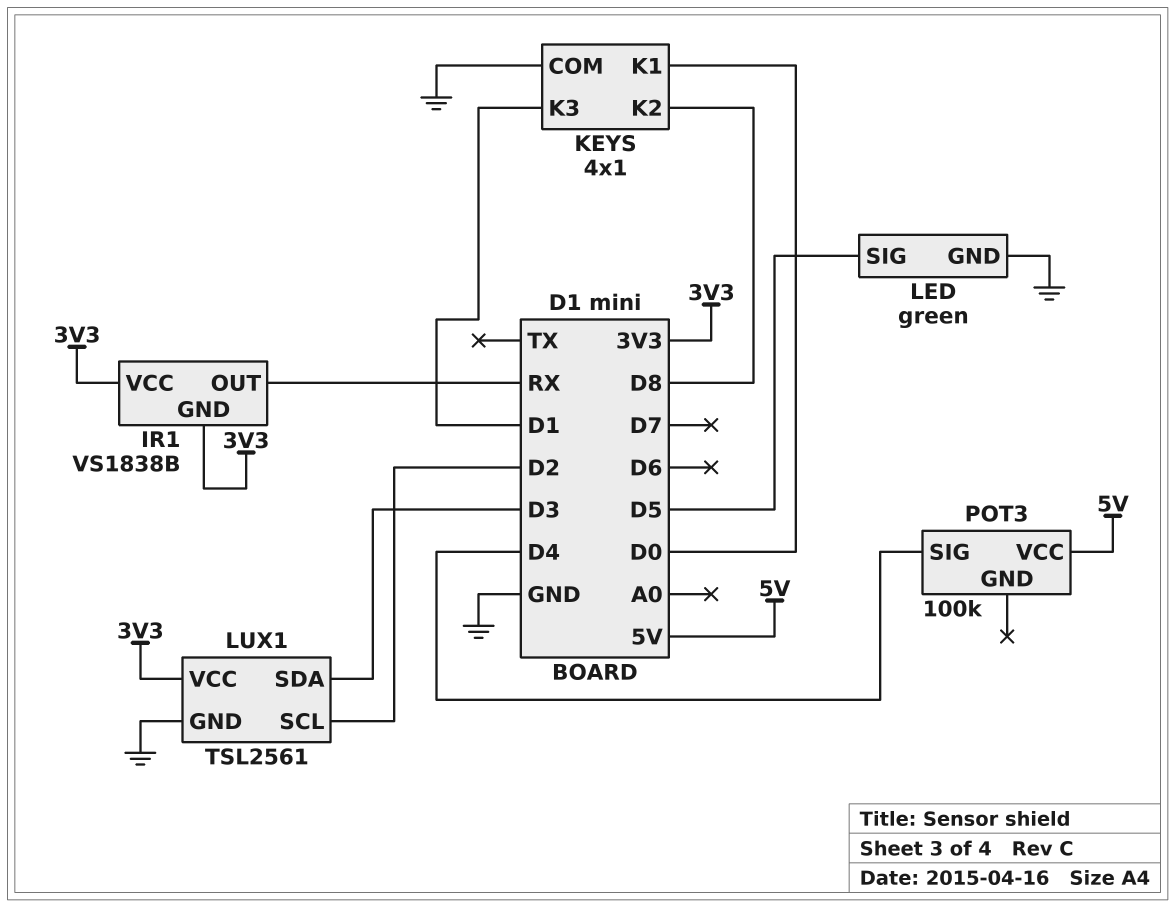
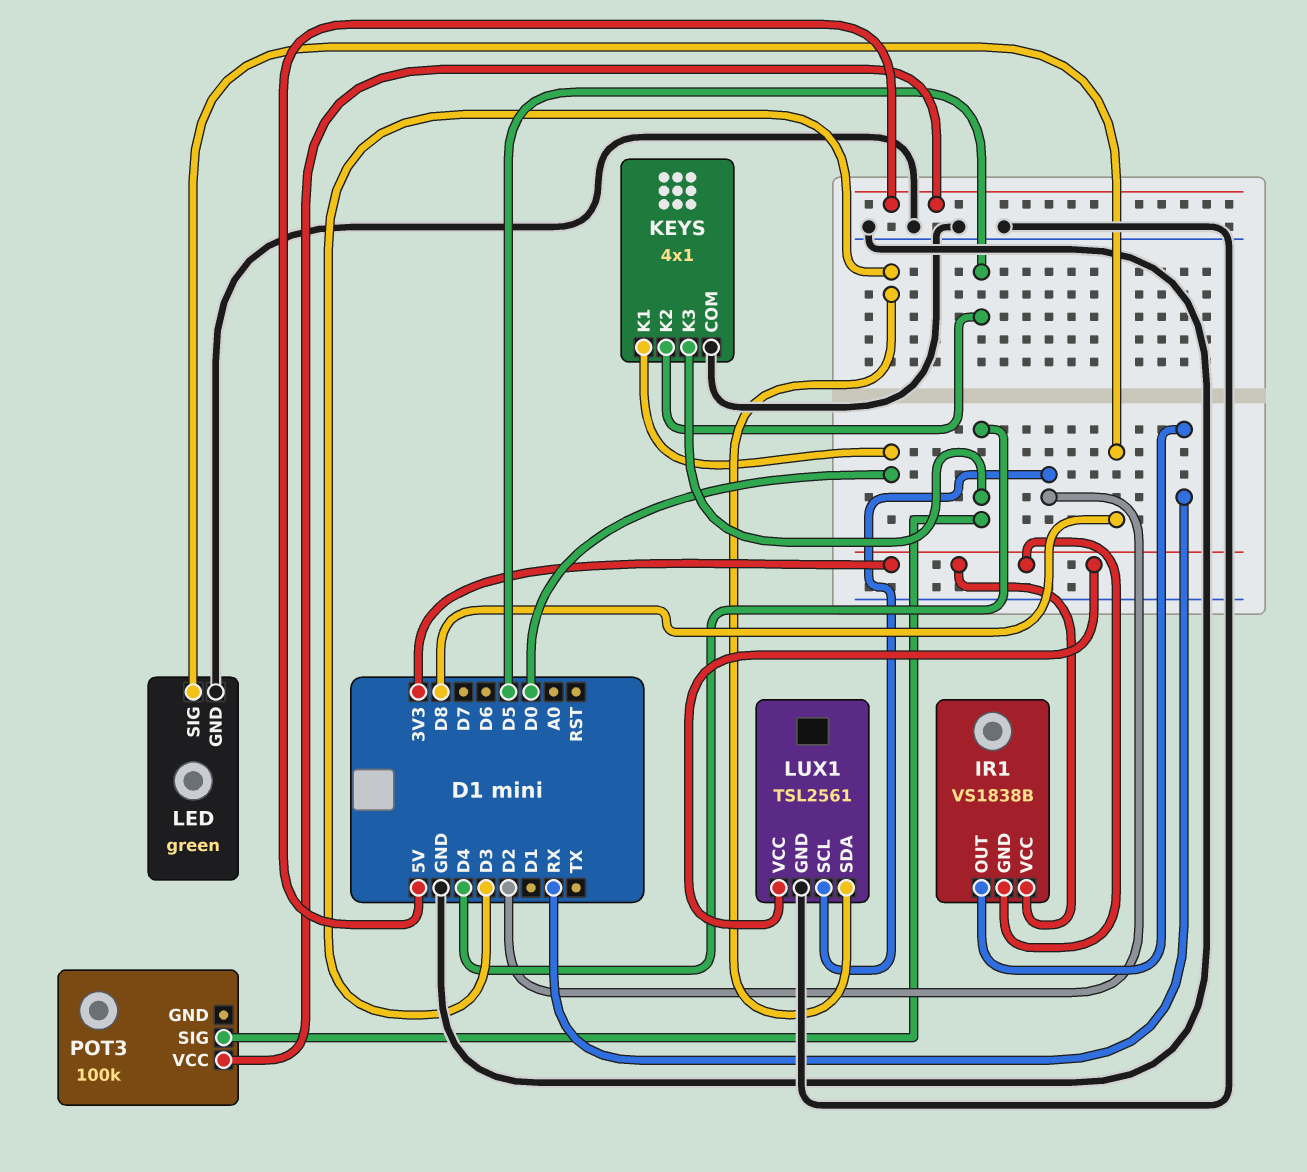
KEYS pin K2: D8 -> D5
KEYS pin K3: D1 -> D4
LED pin SIG: D5 -> D8

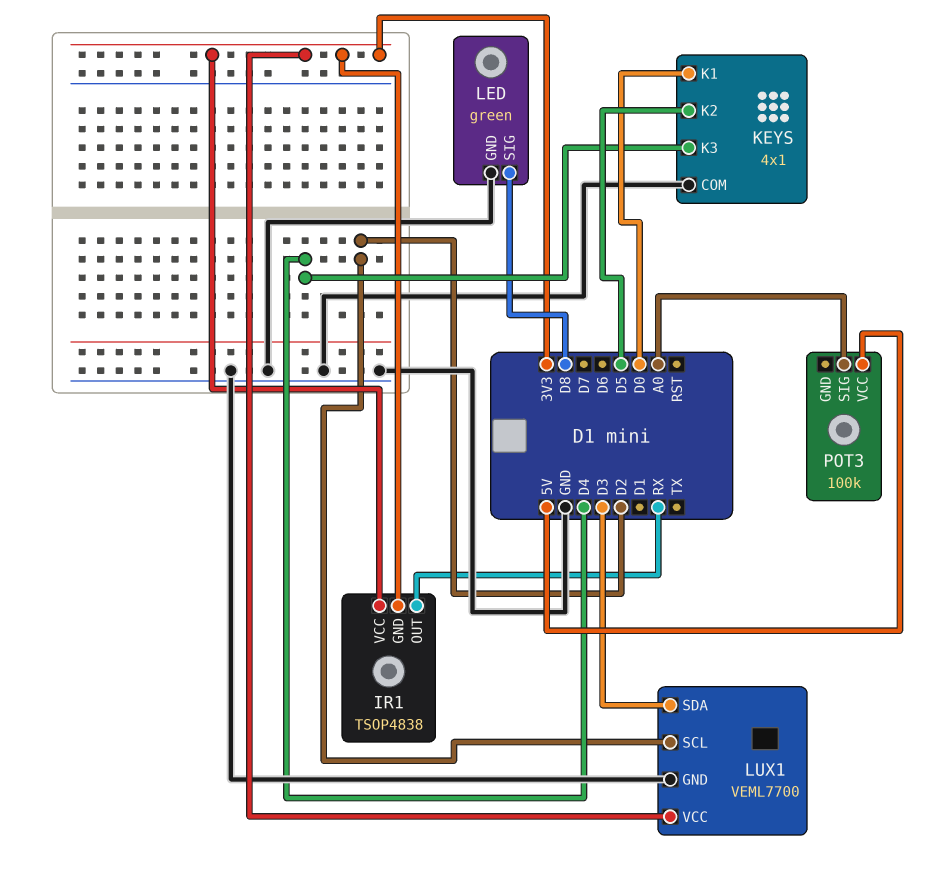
IR1: VS1838B -> TSOP4838
LUX1: TSL2561 -> VEML7700
POT3 pin SIG: D4 -> A0

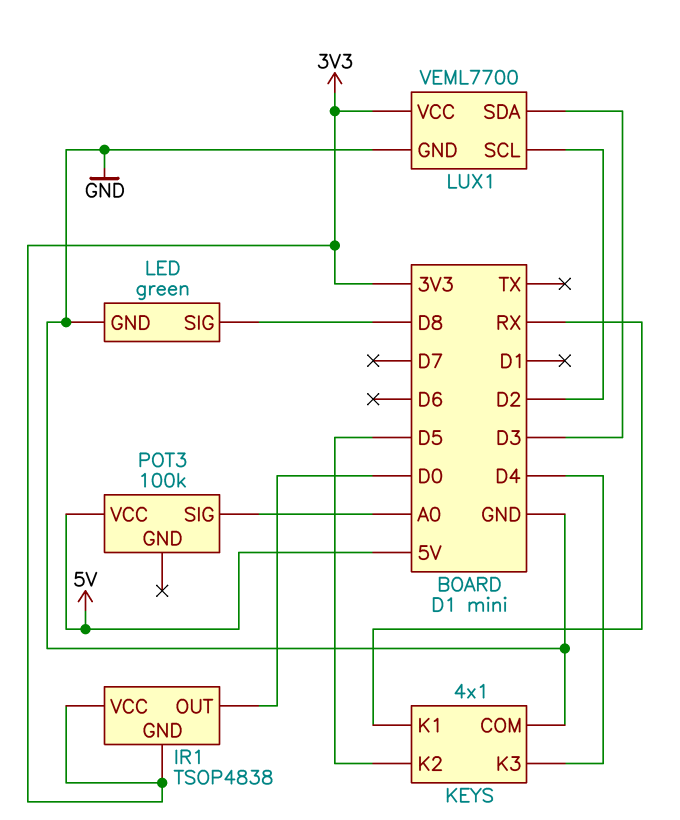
IR1 pin OUT: RX -> D0
KEYS pin K1: D0 -> RX

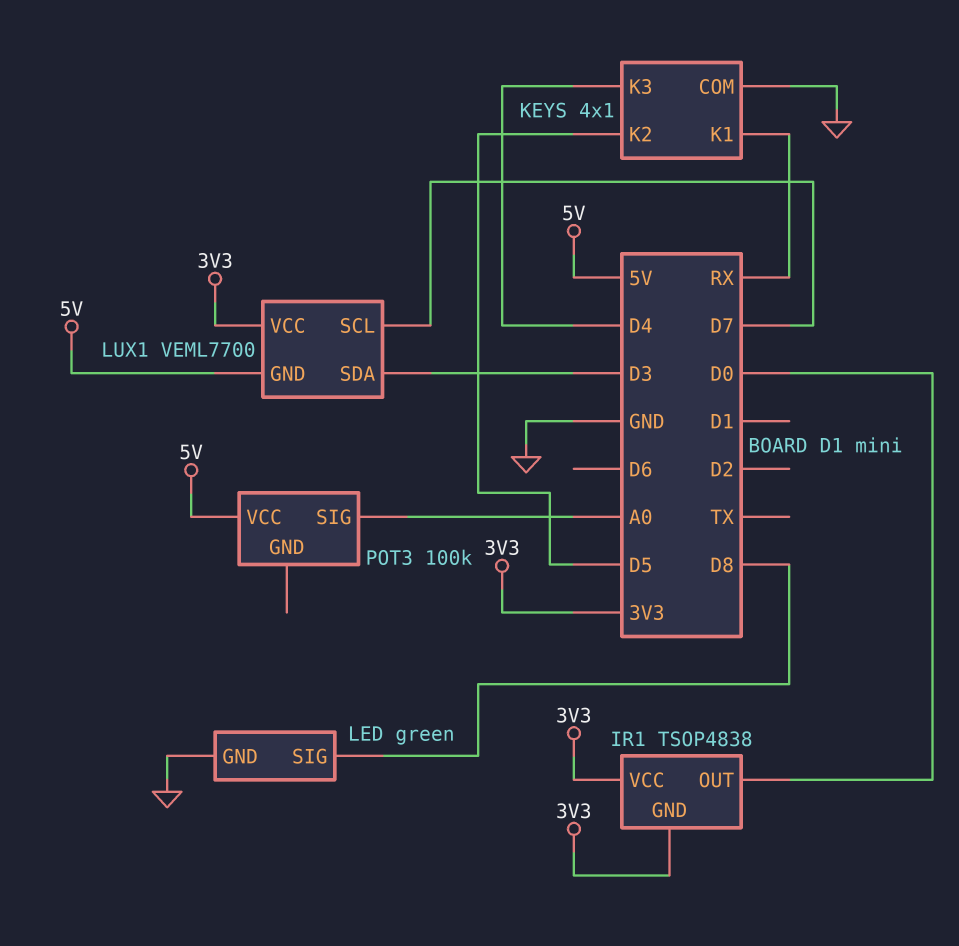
LUX1 pin GND: GND -> 5V
LUX1 pin SCL: D2 -> D7

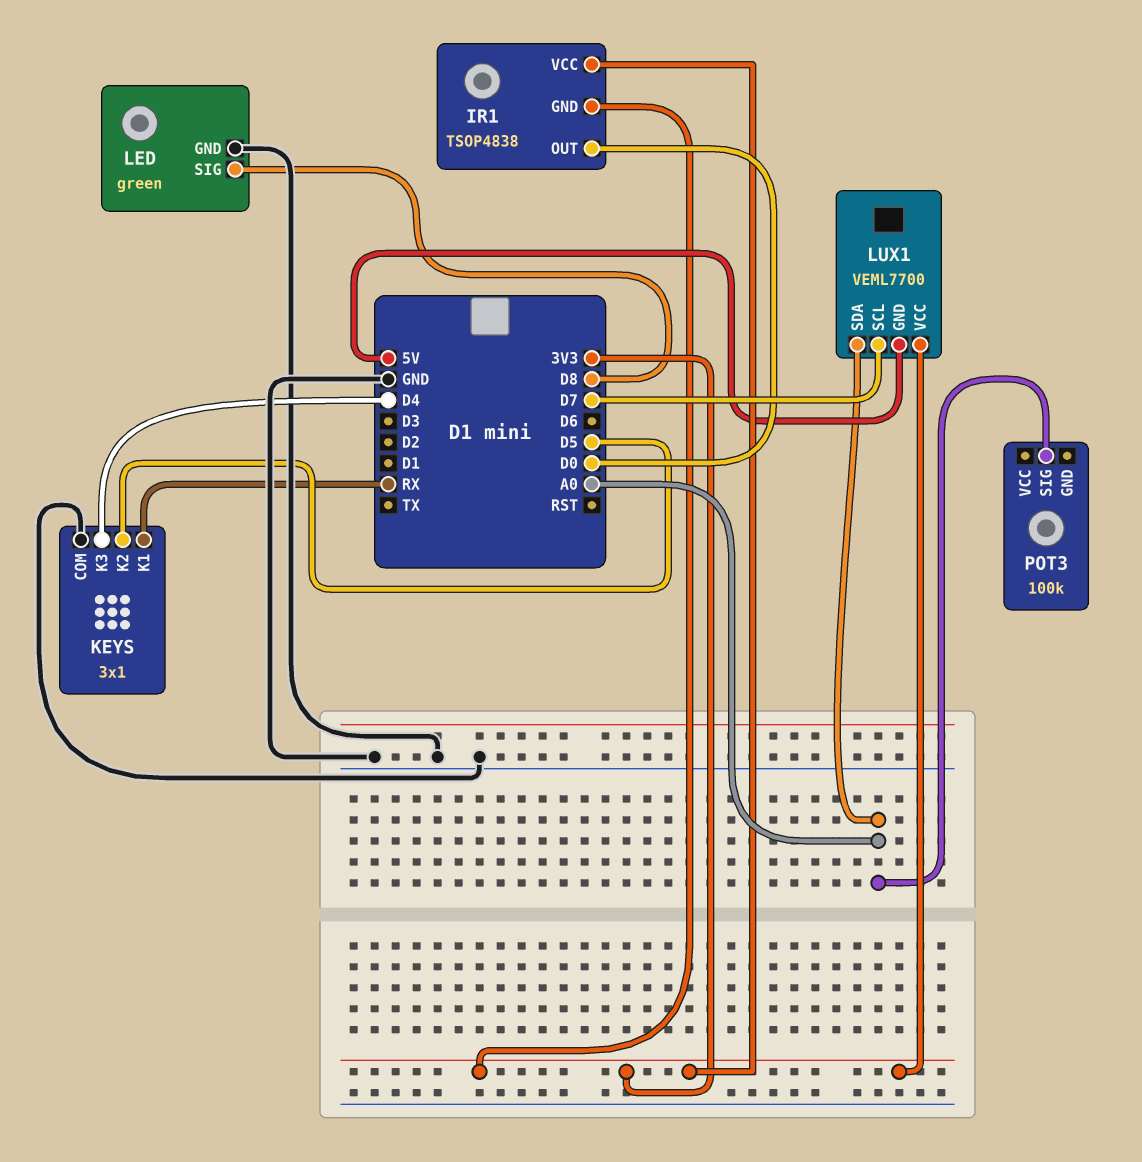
KEYS: 4x1 -> 3x1
LUX1 pin SDA: D3 -> A0
POT3 pin VCC: 5V -> none

